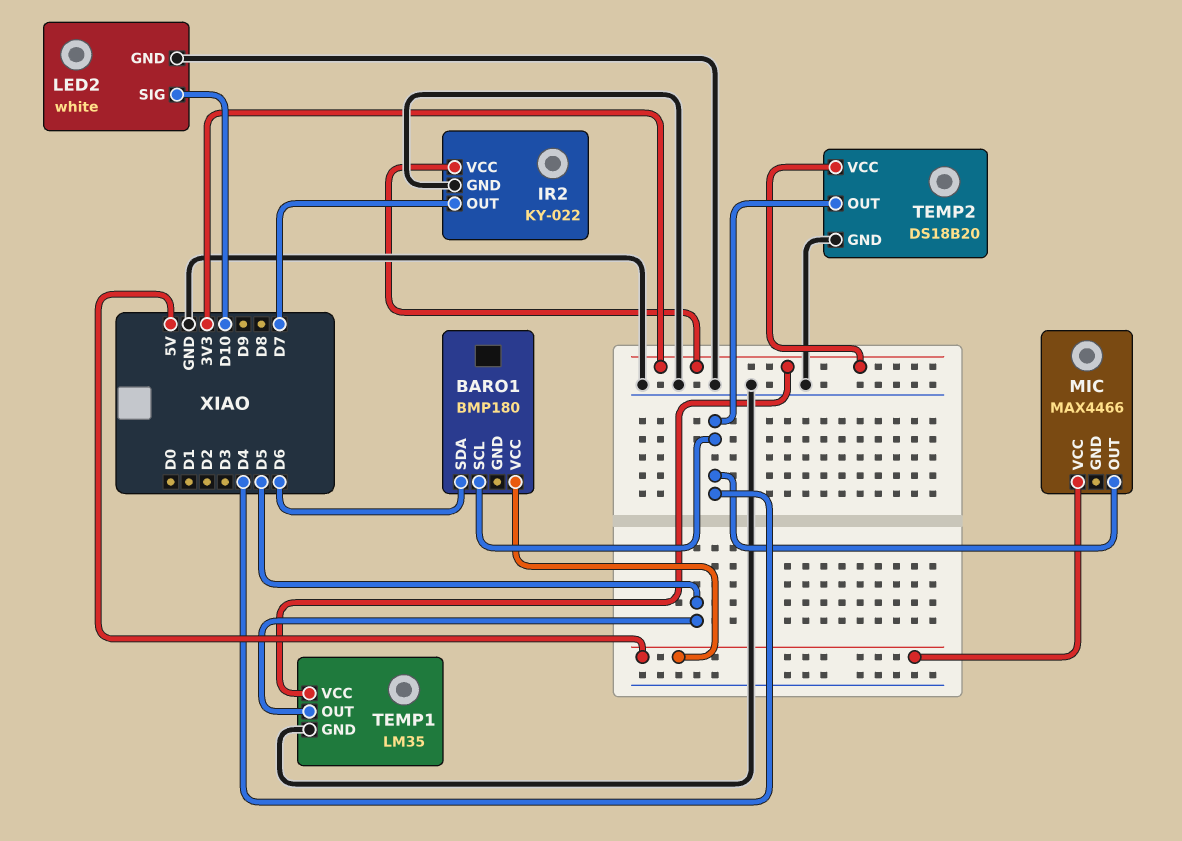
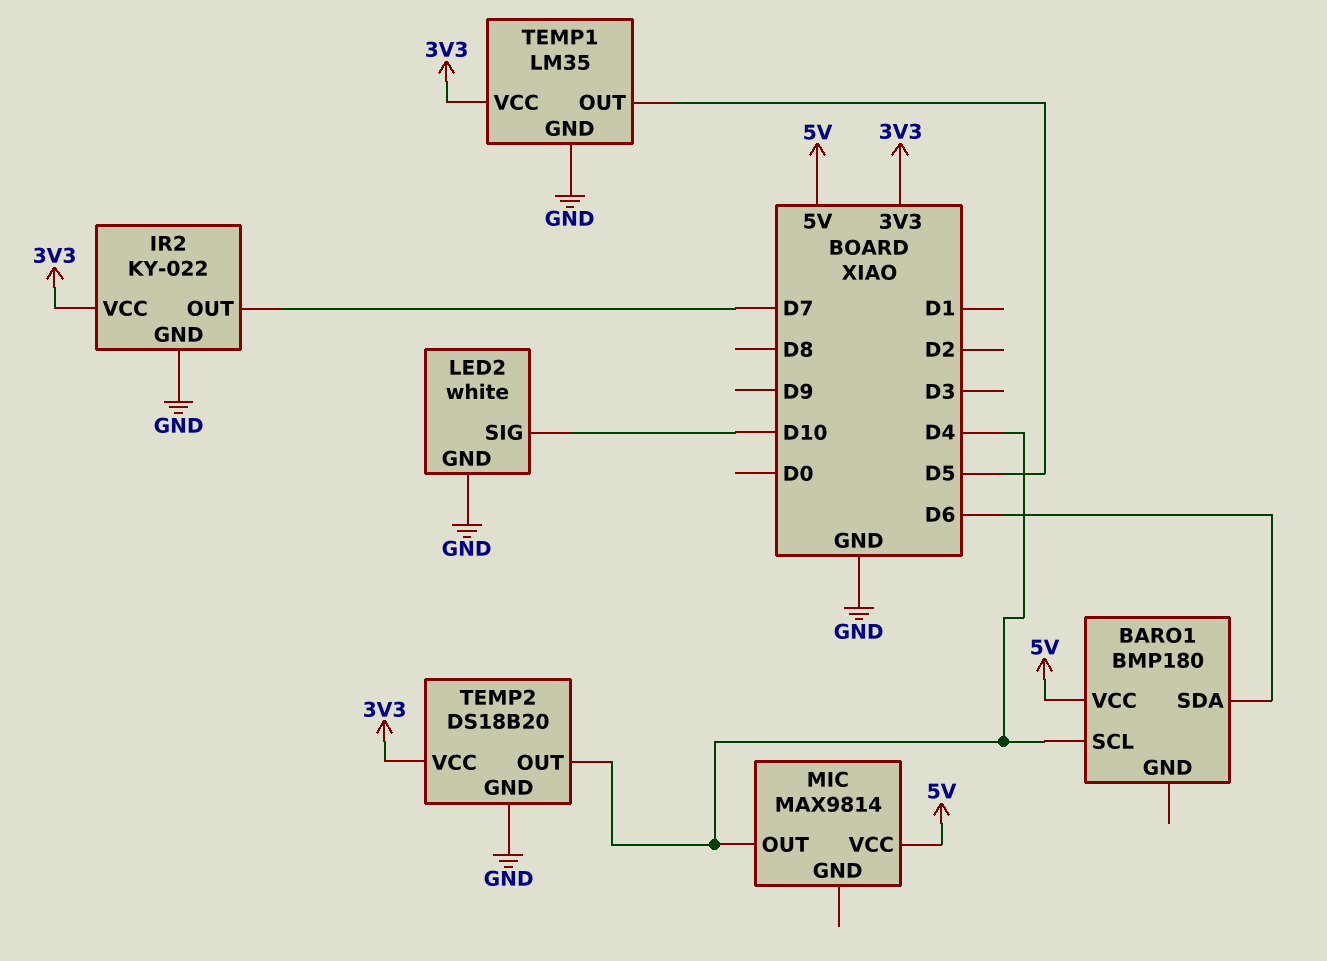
MIC: MAX4466 -> MAX9814

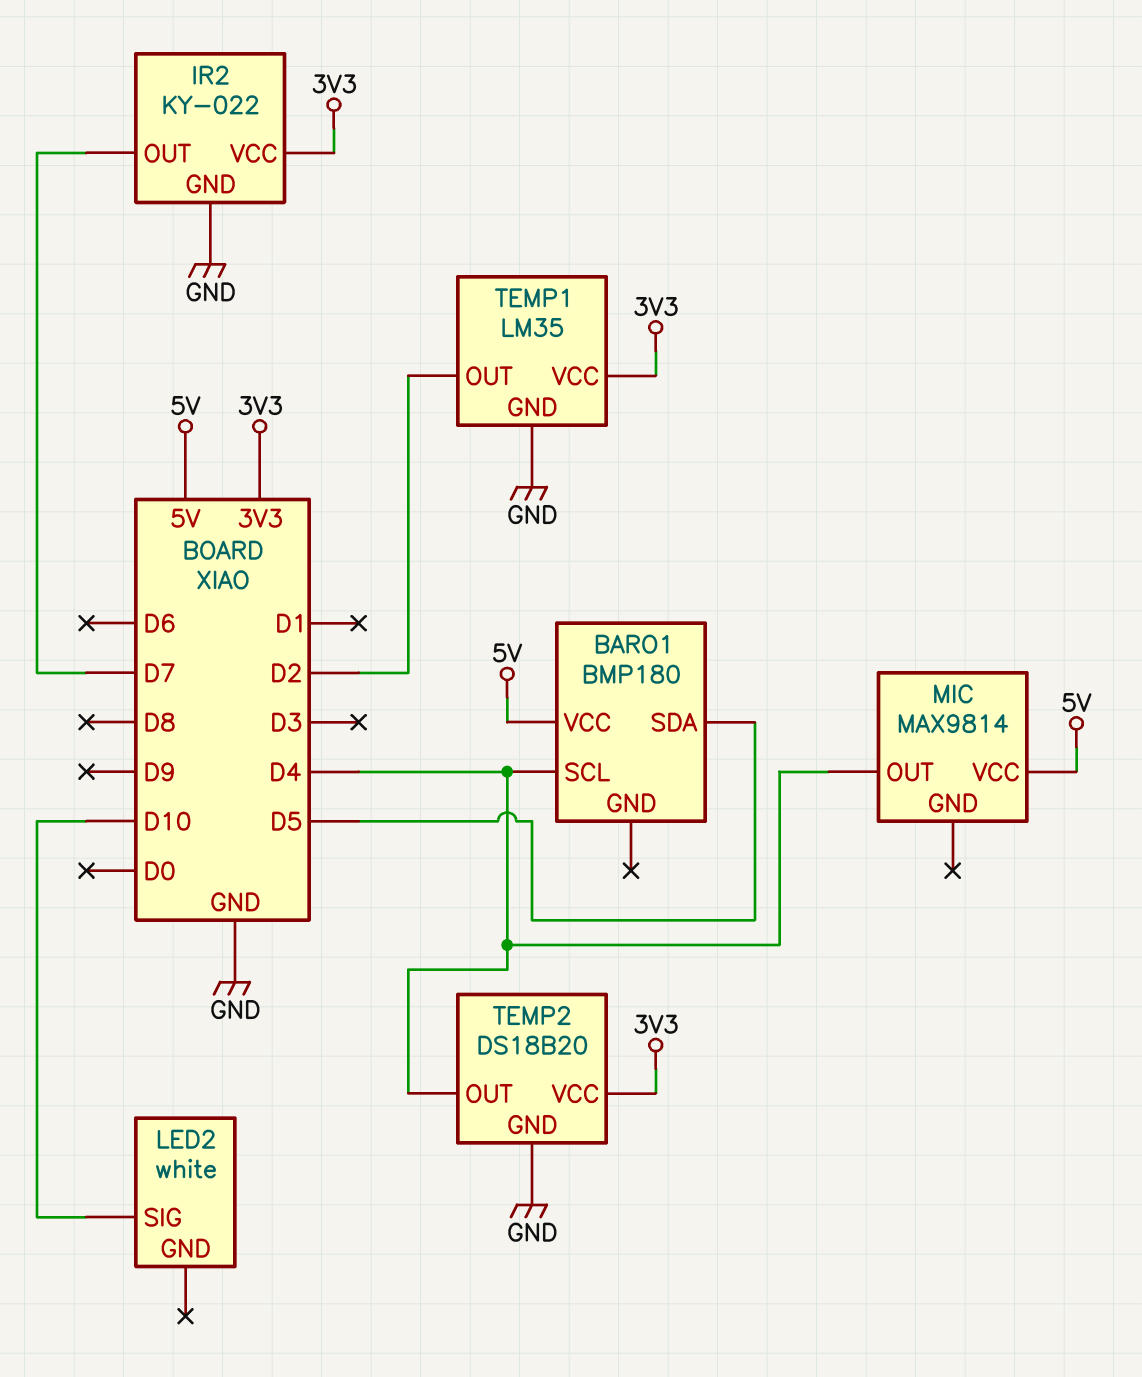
BARO1 pin SDA: D6 -> D5
LED2 pin GND: GND -> none
TEMP1 pin OUT: D5 -> D2

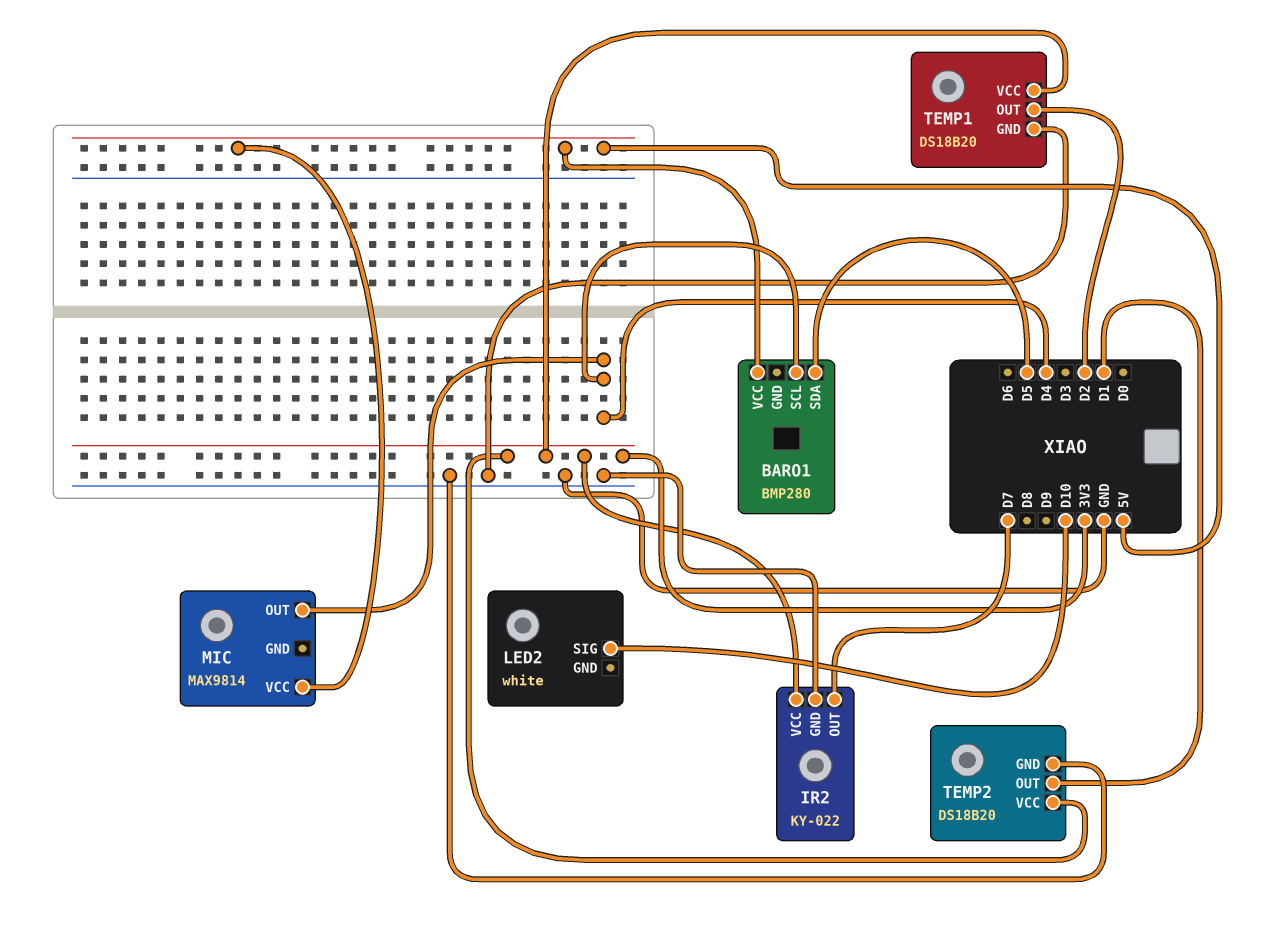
BARO1: BMP180 -> BMP280
TEMP1: LM35 -> DS18B20
TEMP2 pin OUT: D4 -> D1

